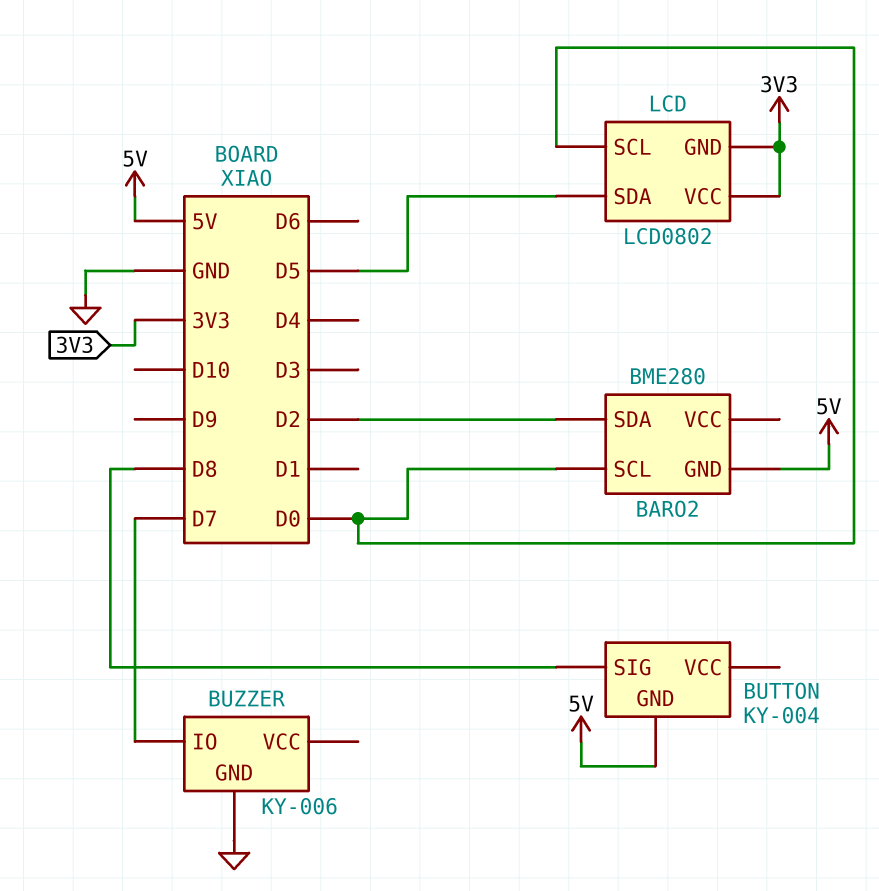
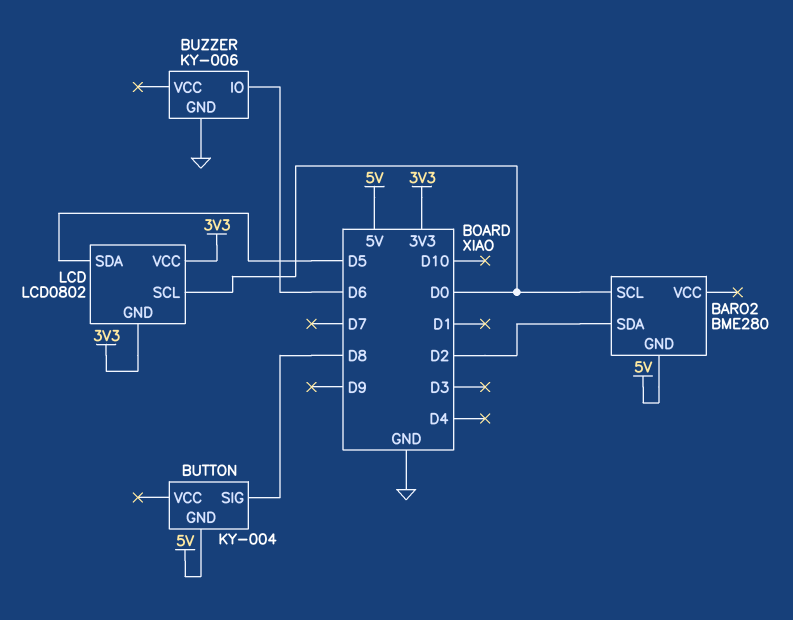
BUZZER pin IO: D7 -> D6

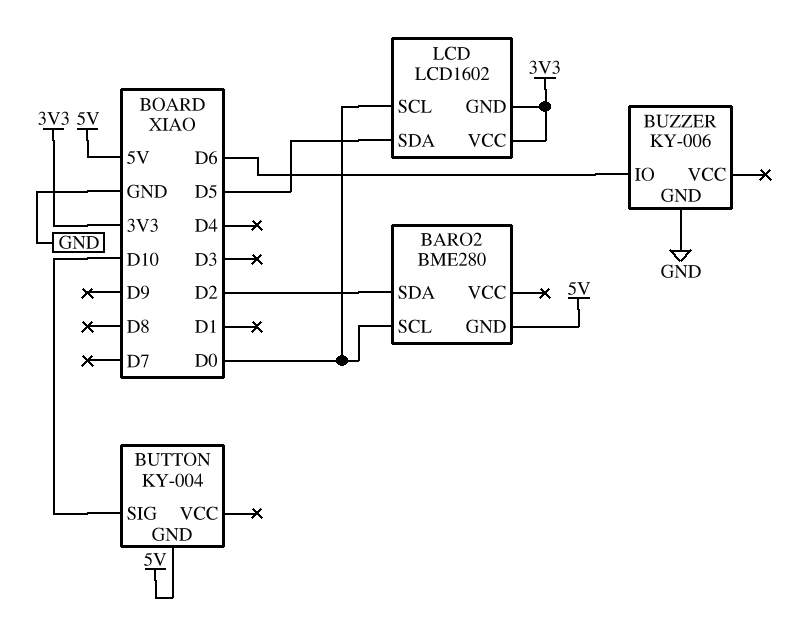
BUTTON pin SIG: D8 -> D10
LCD: LCD0802 -> LCD1602

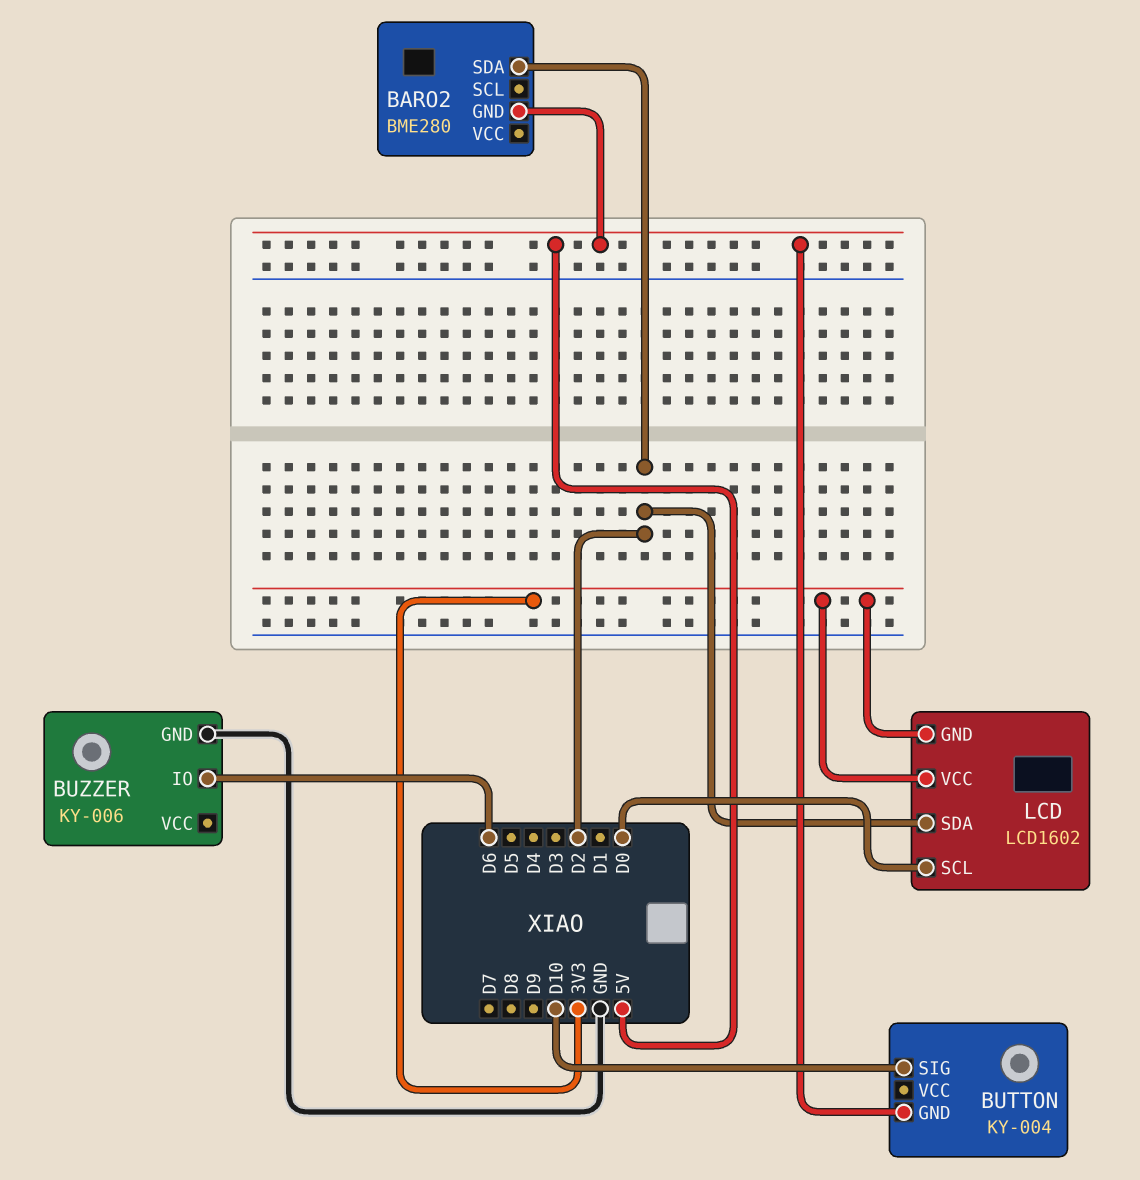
BARO2 pin SCL: D0 -> none
LCD pin SDA: D5 -> D2

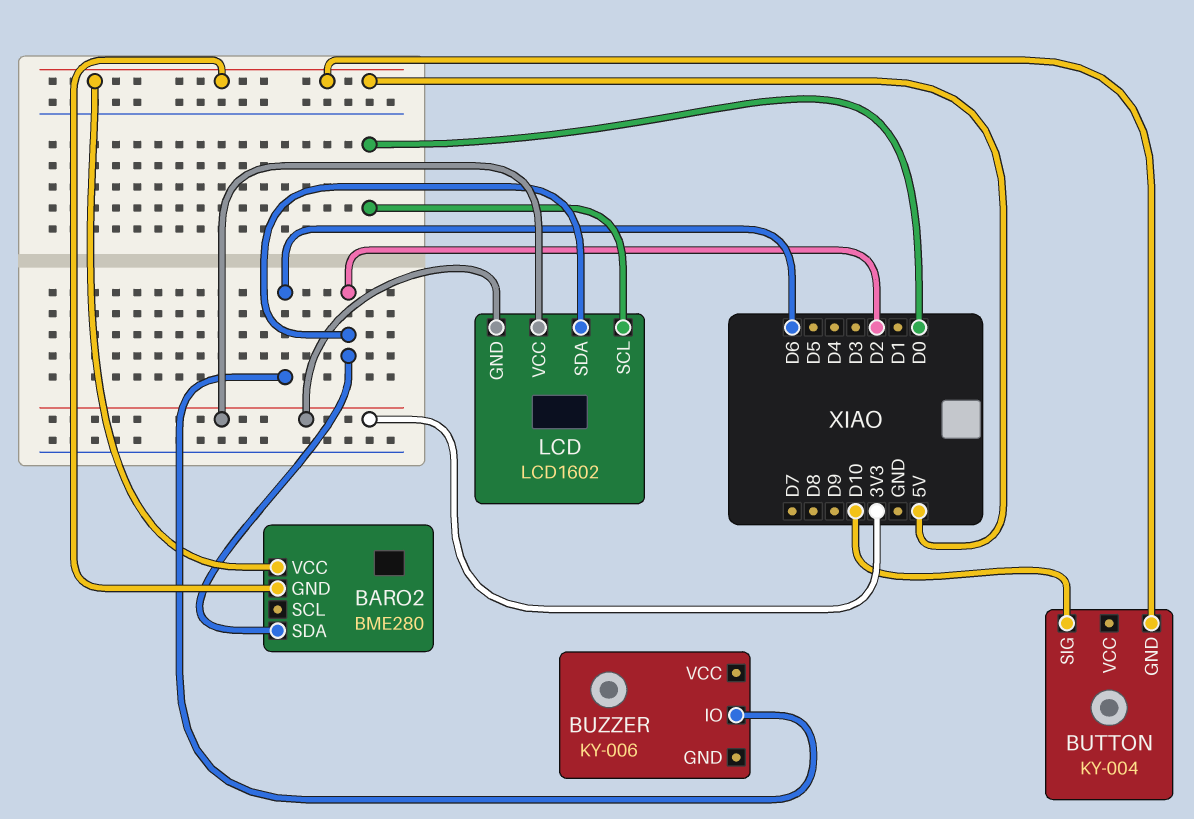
BARO2 pin VCC: none -> 5V
BUZZER pin GND: GND -> none

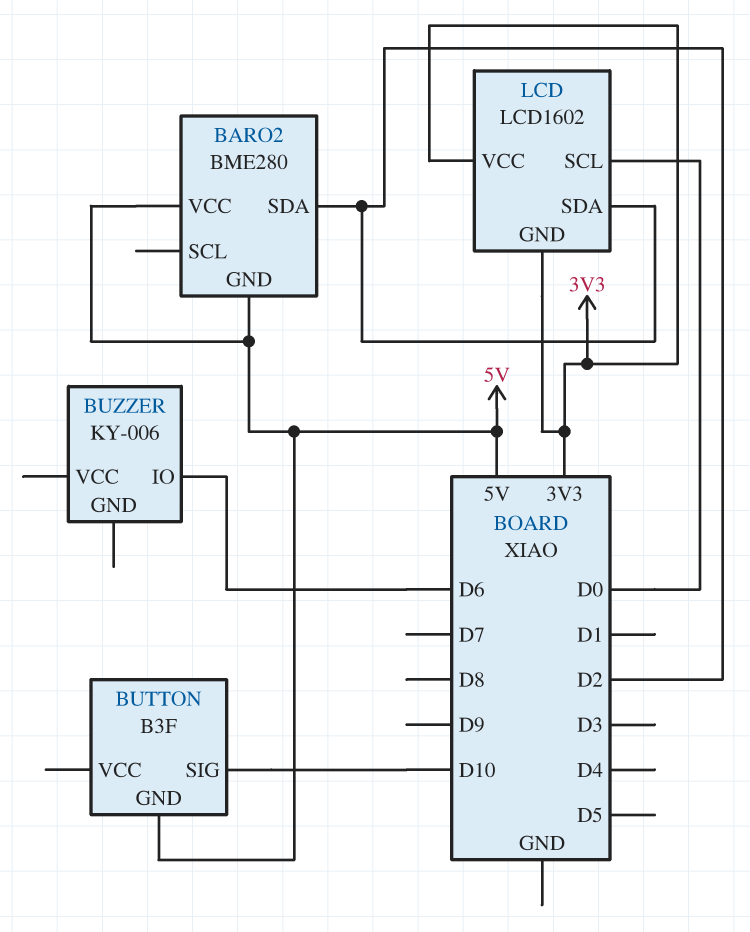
BUTTON: KY-004 -> B3F

